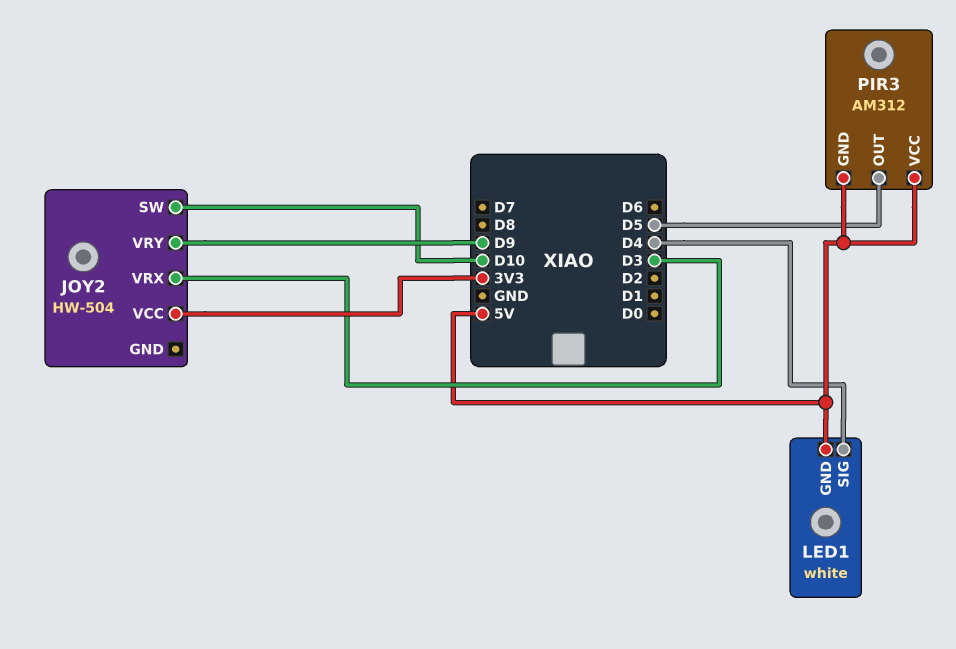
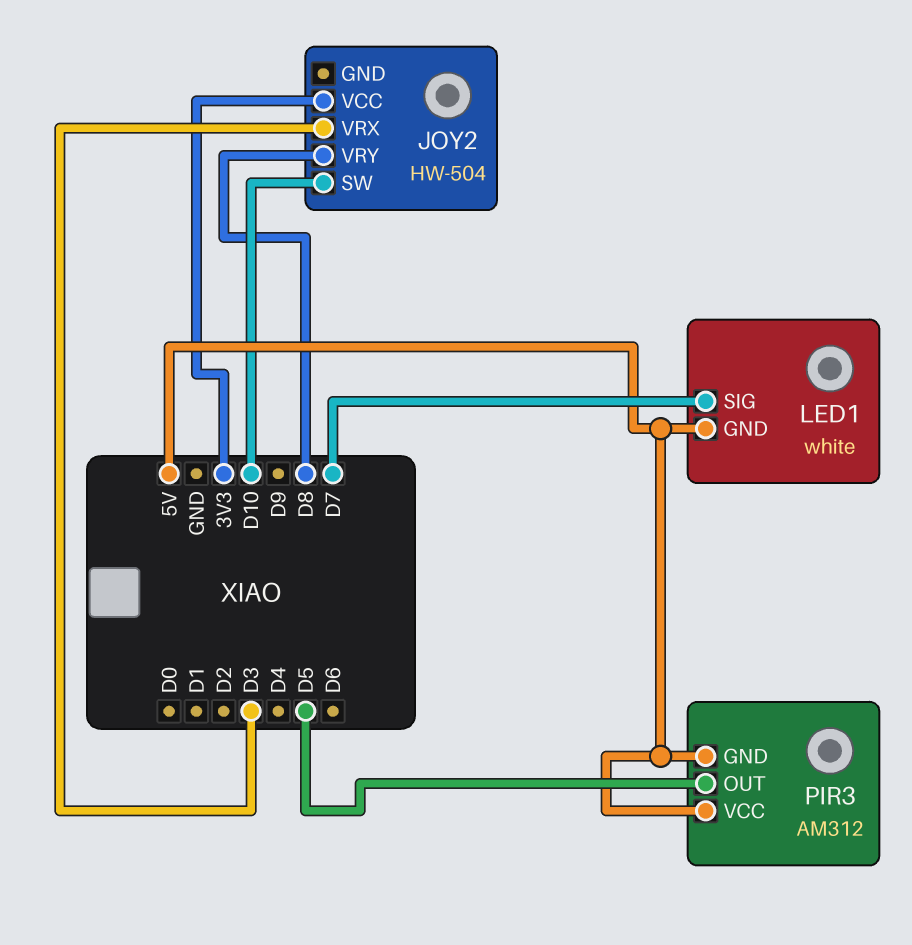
JOY2 pin VRY: D9 -> D8
LED1 pin SIG: D4 -> D7

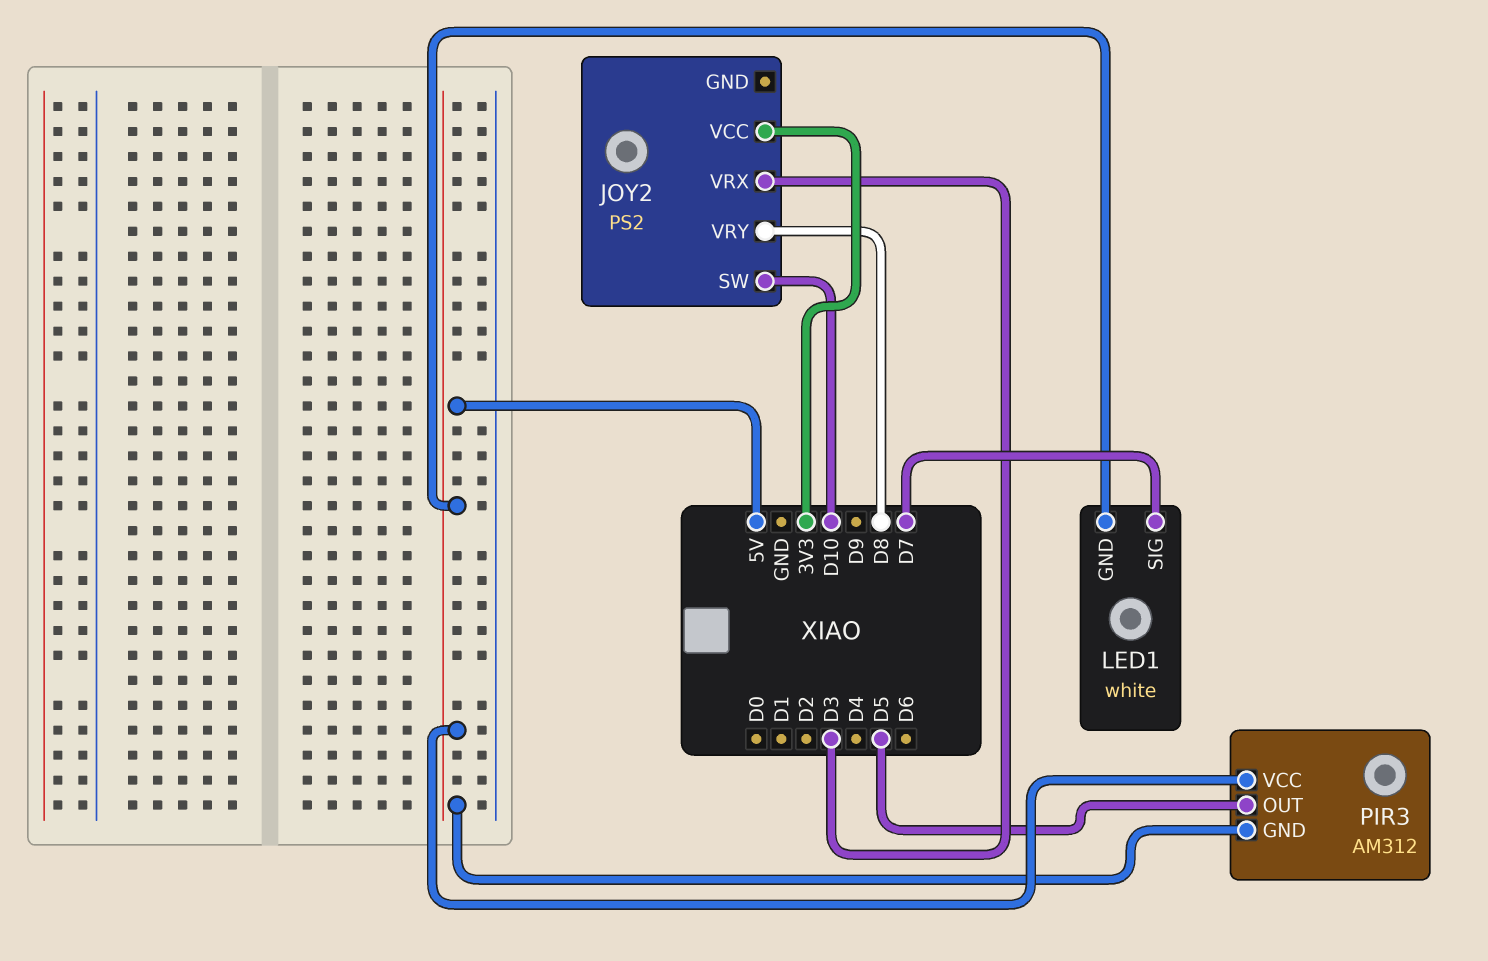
JOY2: HW-504 -> PS2

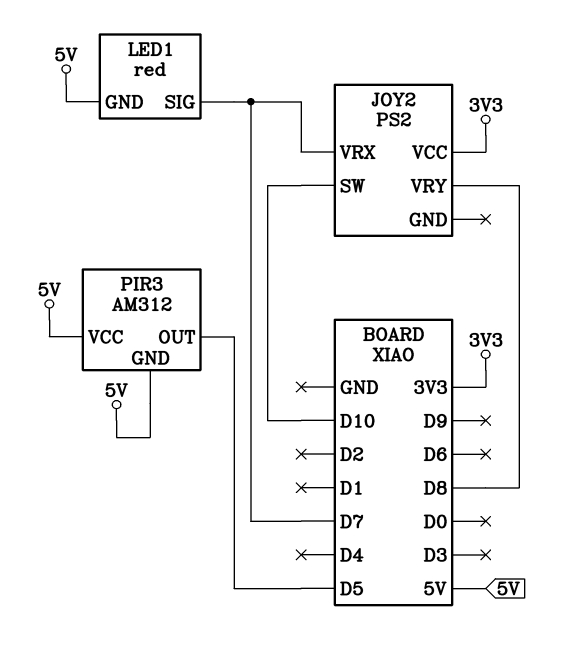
JOY2 pin VRX: D3 -> D7
LED1: white -> red

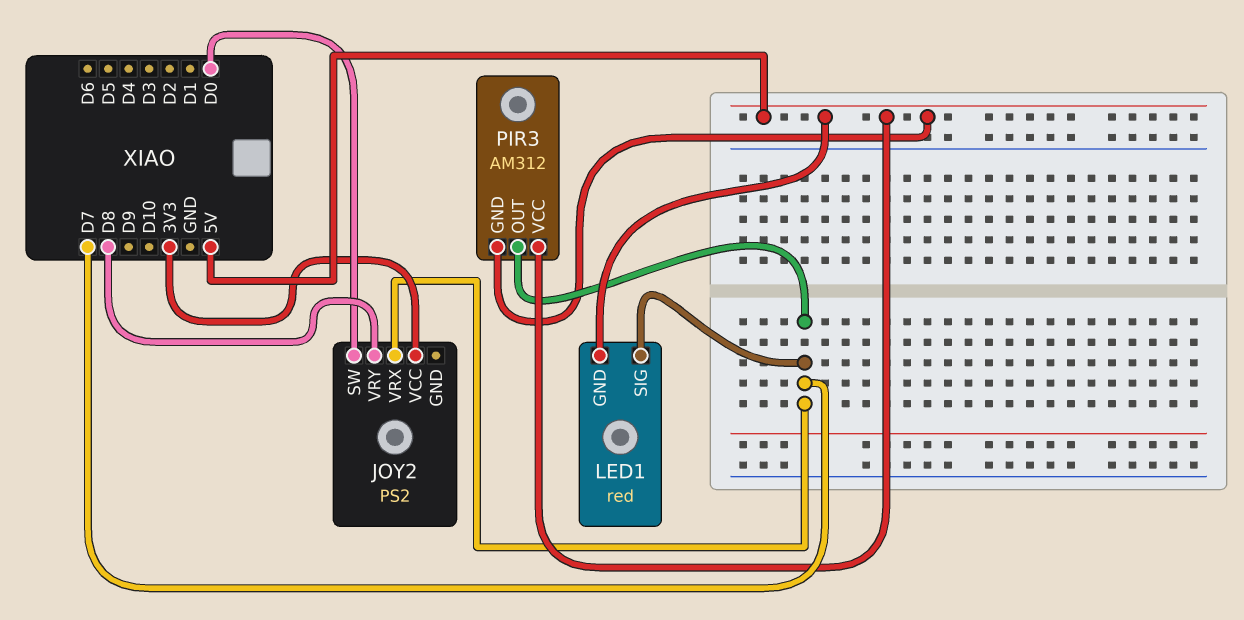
JOY2 pin SW: D10 -> D0
PIR3 pin OUT: D5 -> D7

